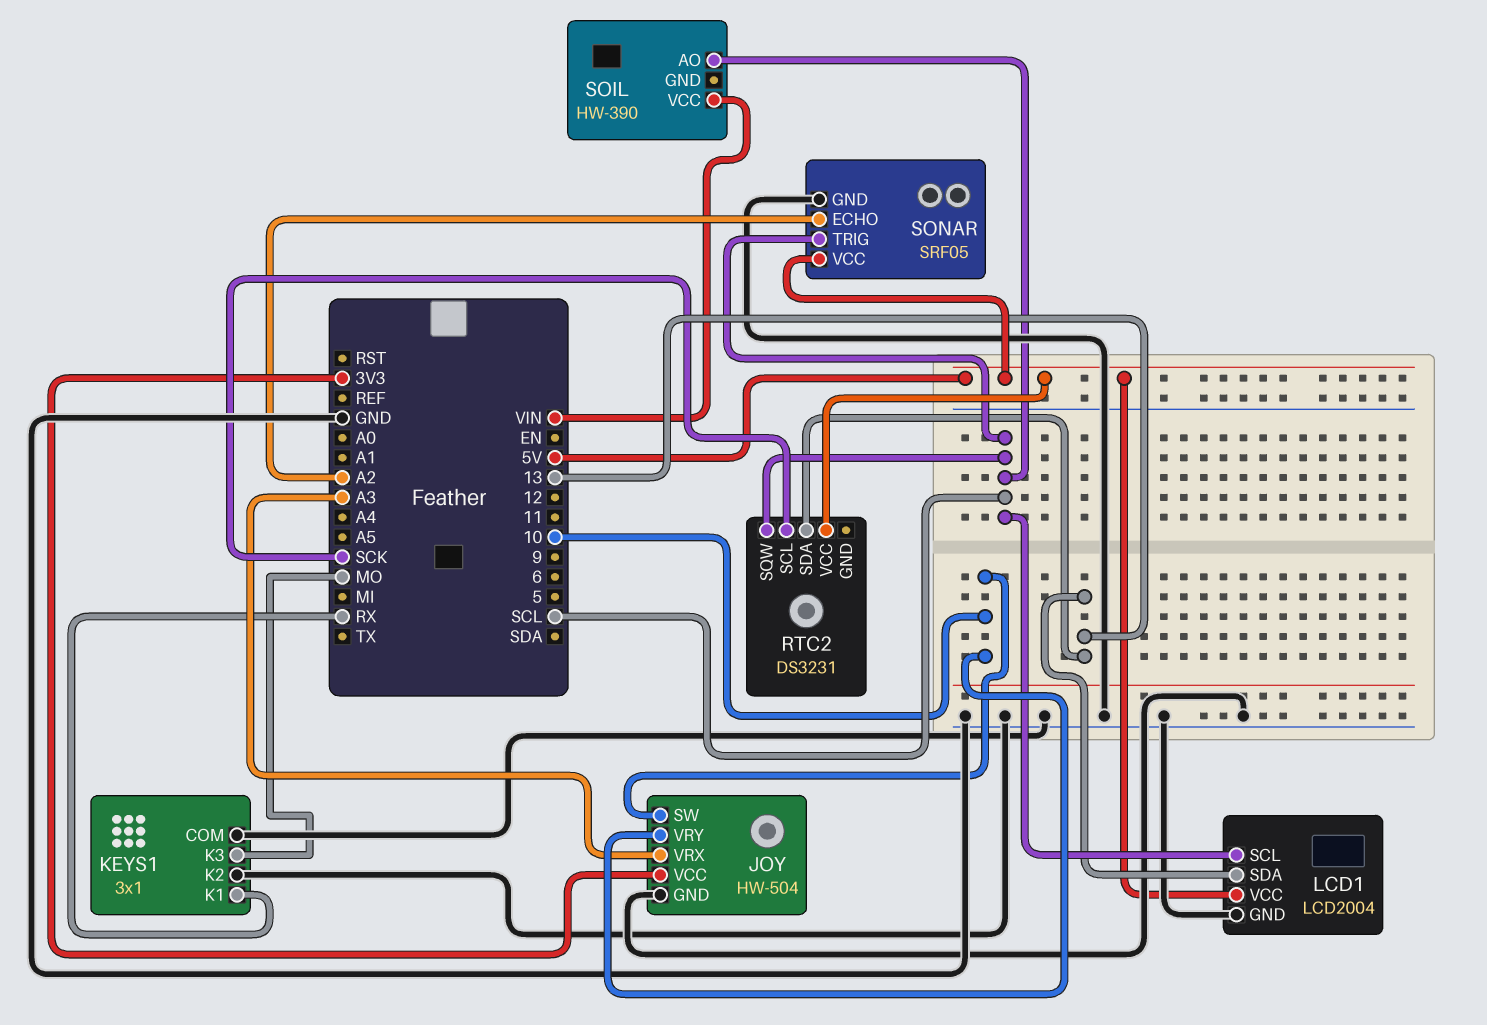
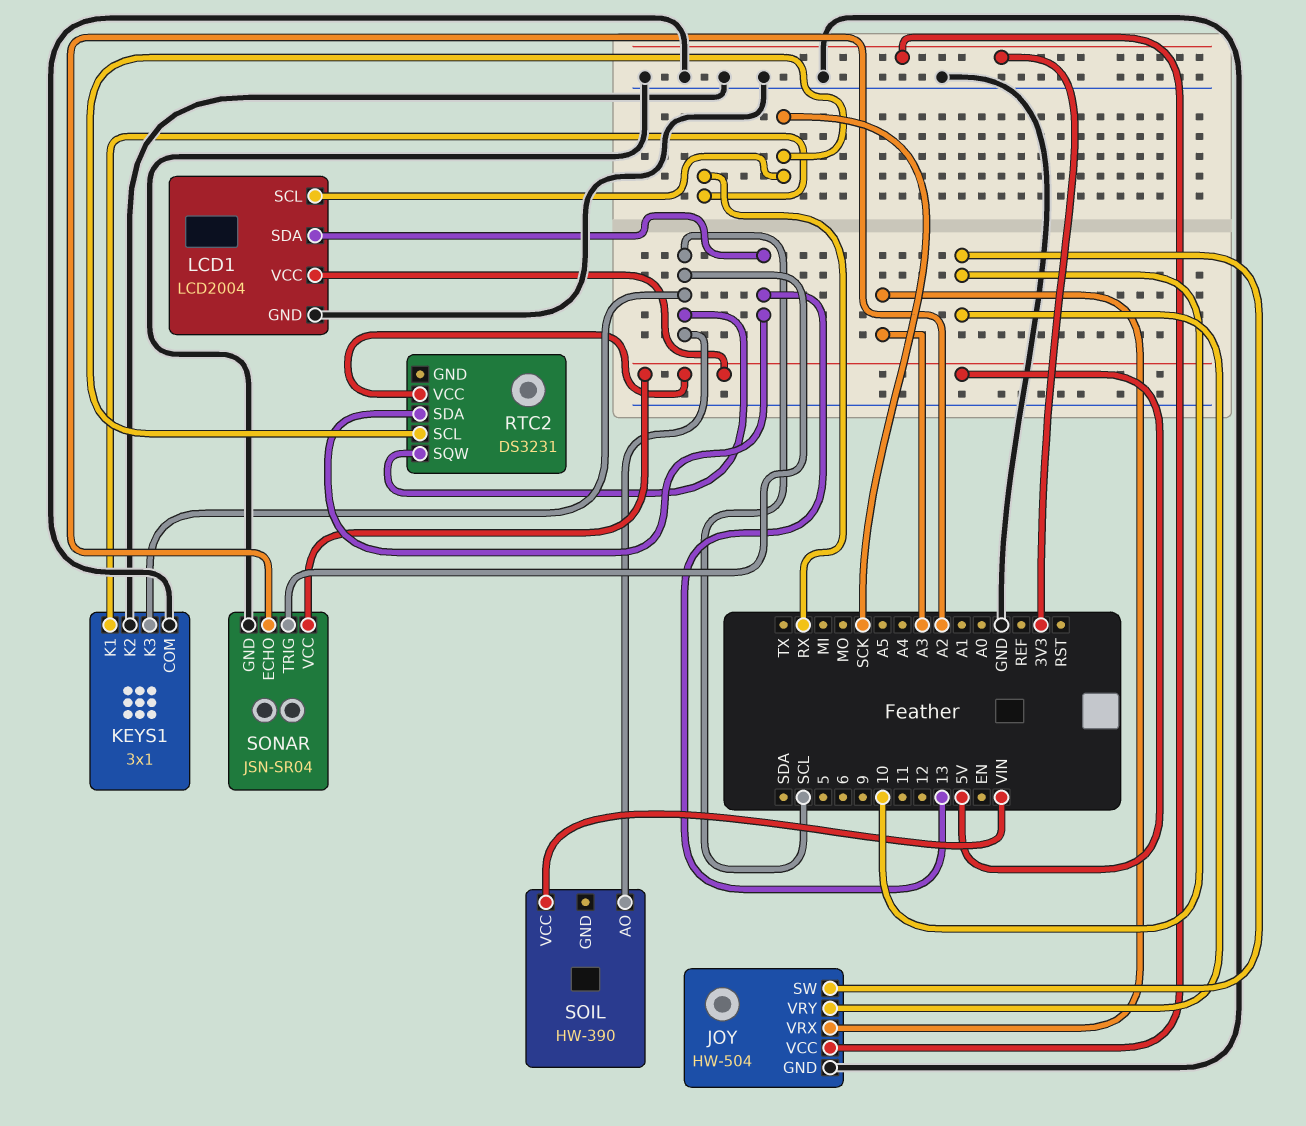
KEYS1 pin K3: MO -> SCL
LCD1 pin SCL: SCL -> SCK
SONAR: SRF05 -> JSN-SR04

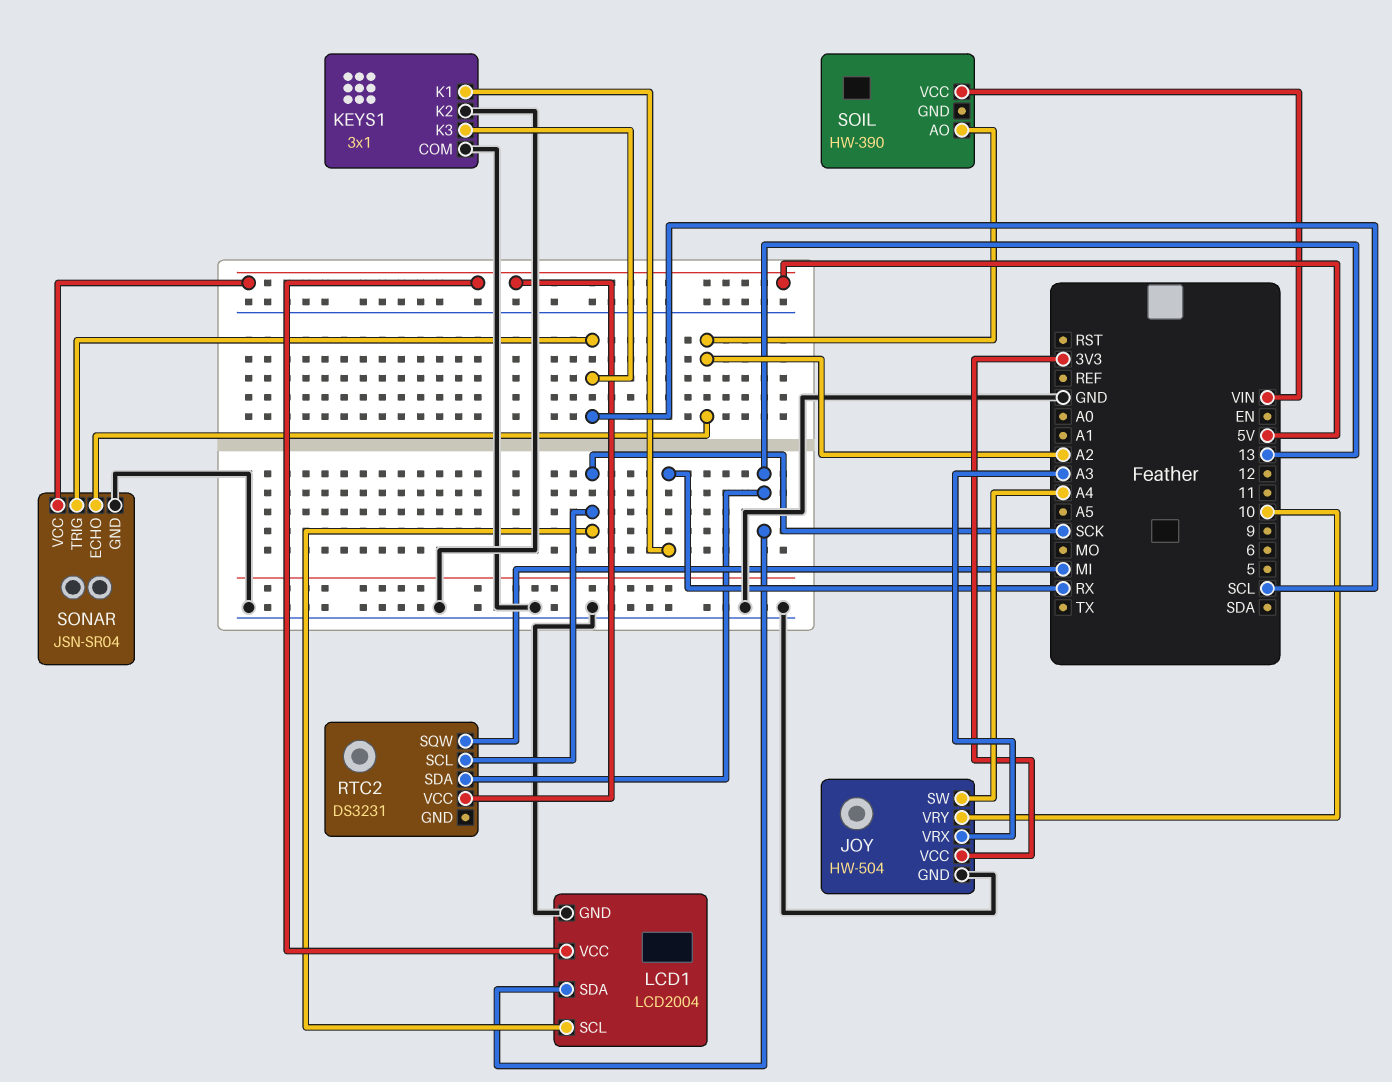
JOY pin SW: 10 -> A4
RTC2 pin SQW: SCL -> MI
SOIL pin AO: SCL -> A2

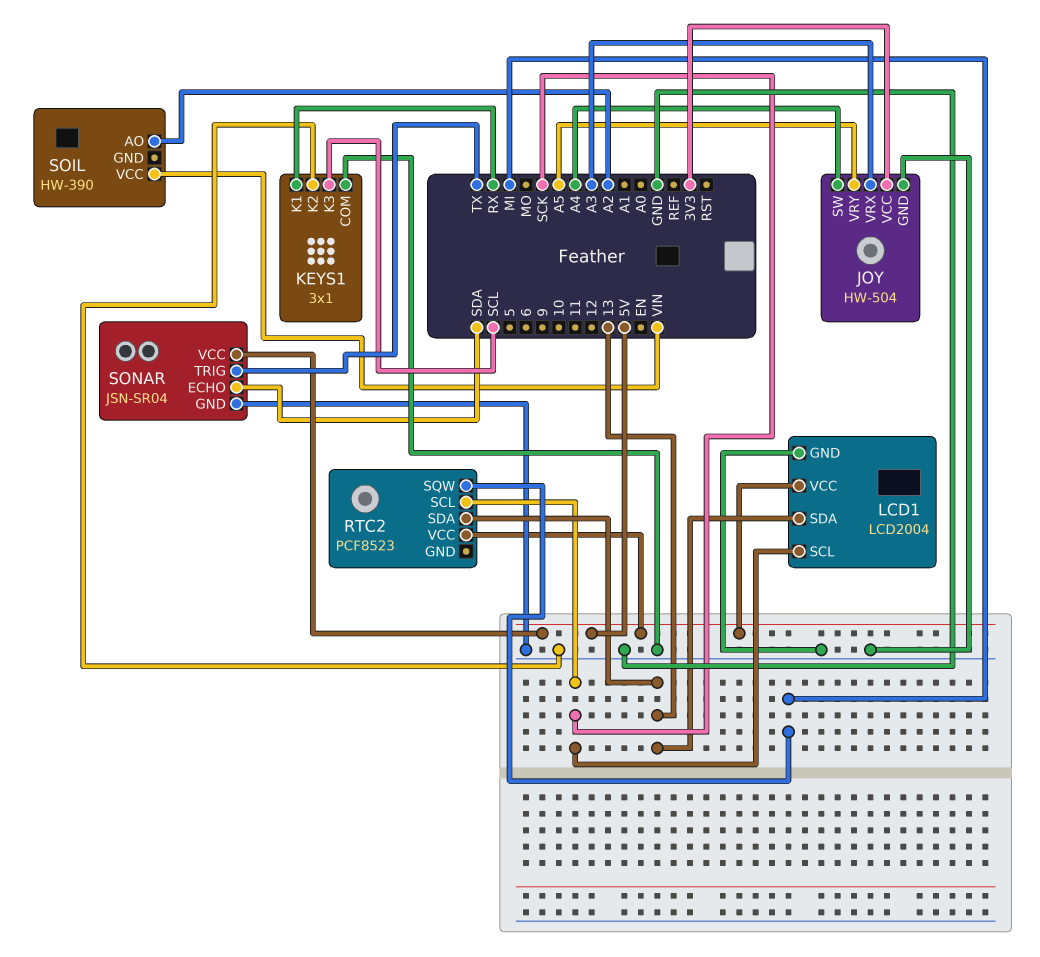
JOY pin VRY: 10 -> A5
RTC2: DS3231 -> PCF8523
SONAR pin ECHO: A2 -> SDA
SONAR pin TRIG: SCL -> TX

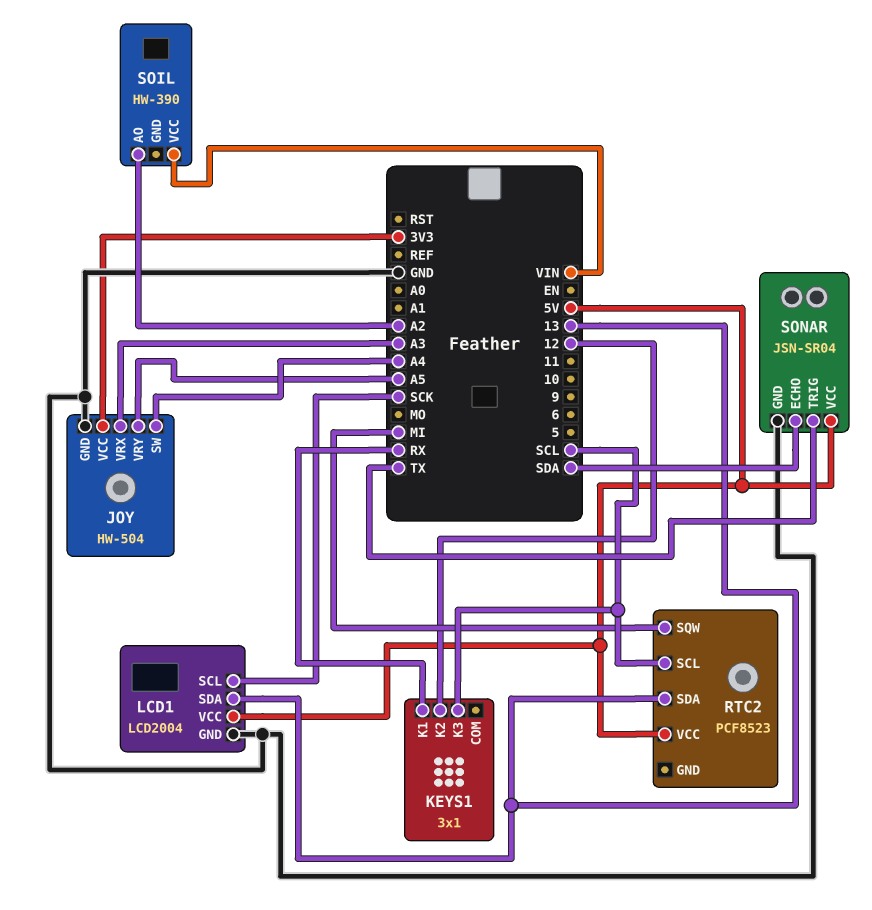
KEYS1 pin COM: GND -> none
KEYS1 pin K2: GND -> 12
RTC2 pin SCL: SCK -> SCL

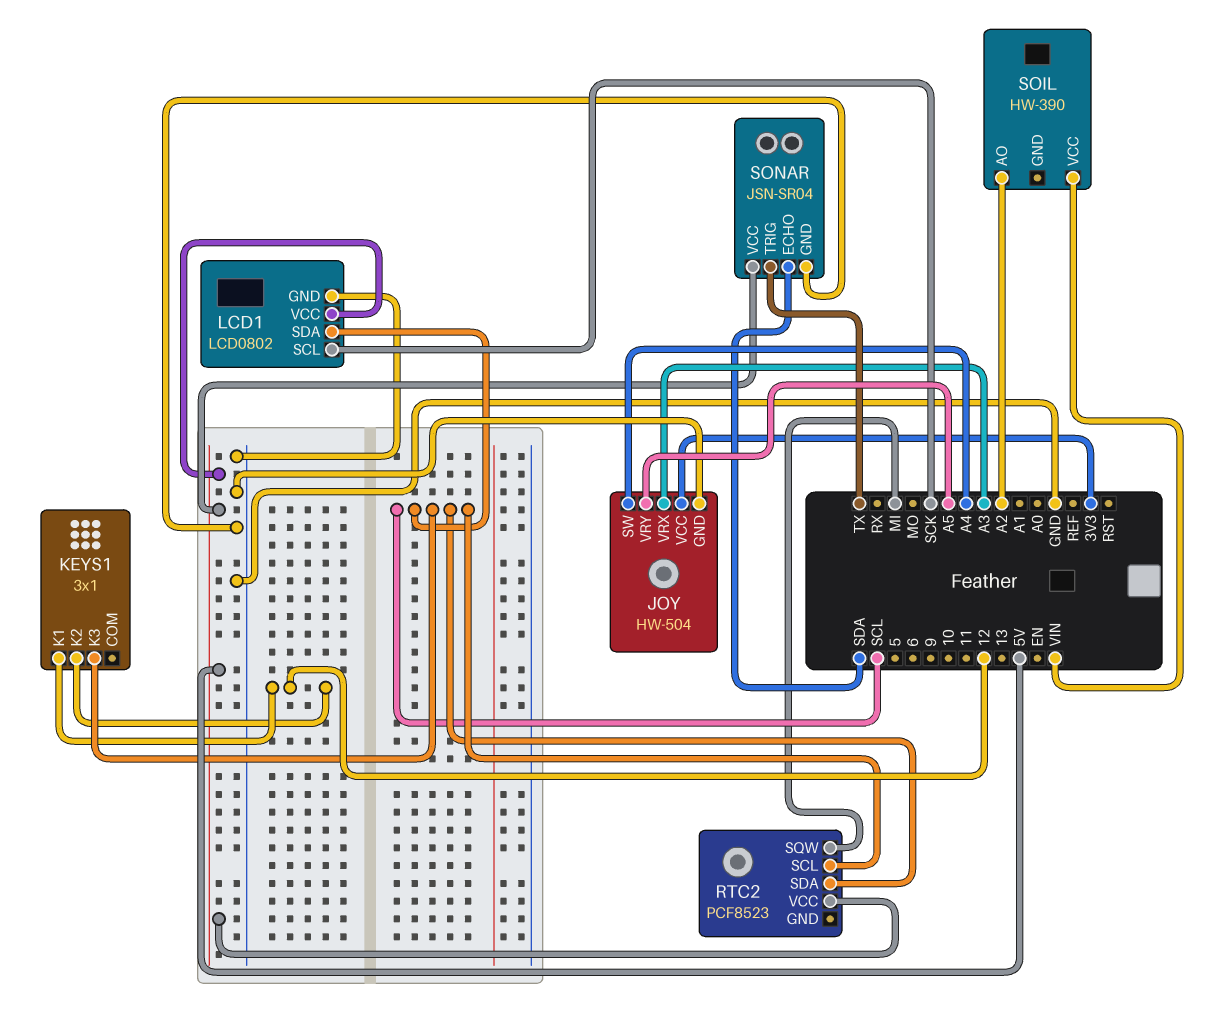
KEYS1 pin K1: RX -> 12
LCD1: LCD2004 -> LCD0802
LCD1 pin SDA: 13 -> SCL
RTC2 pin SDA: 13 -> SCL

